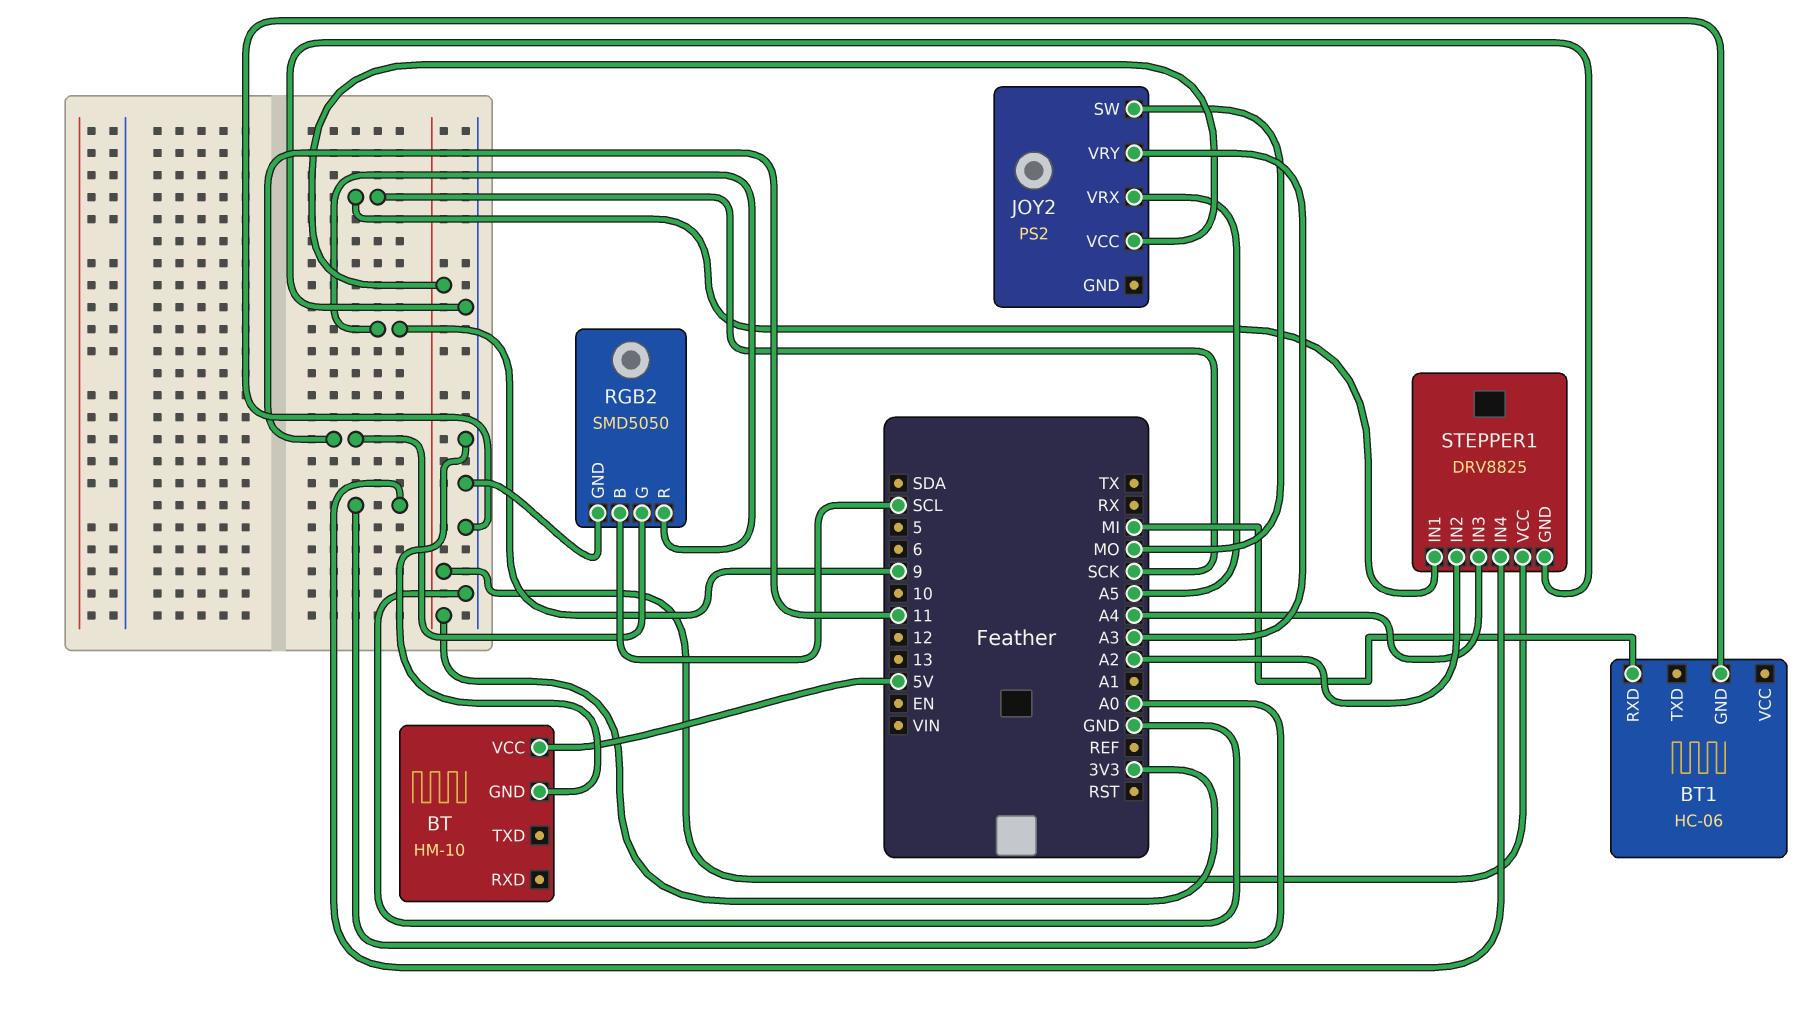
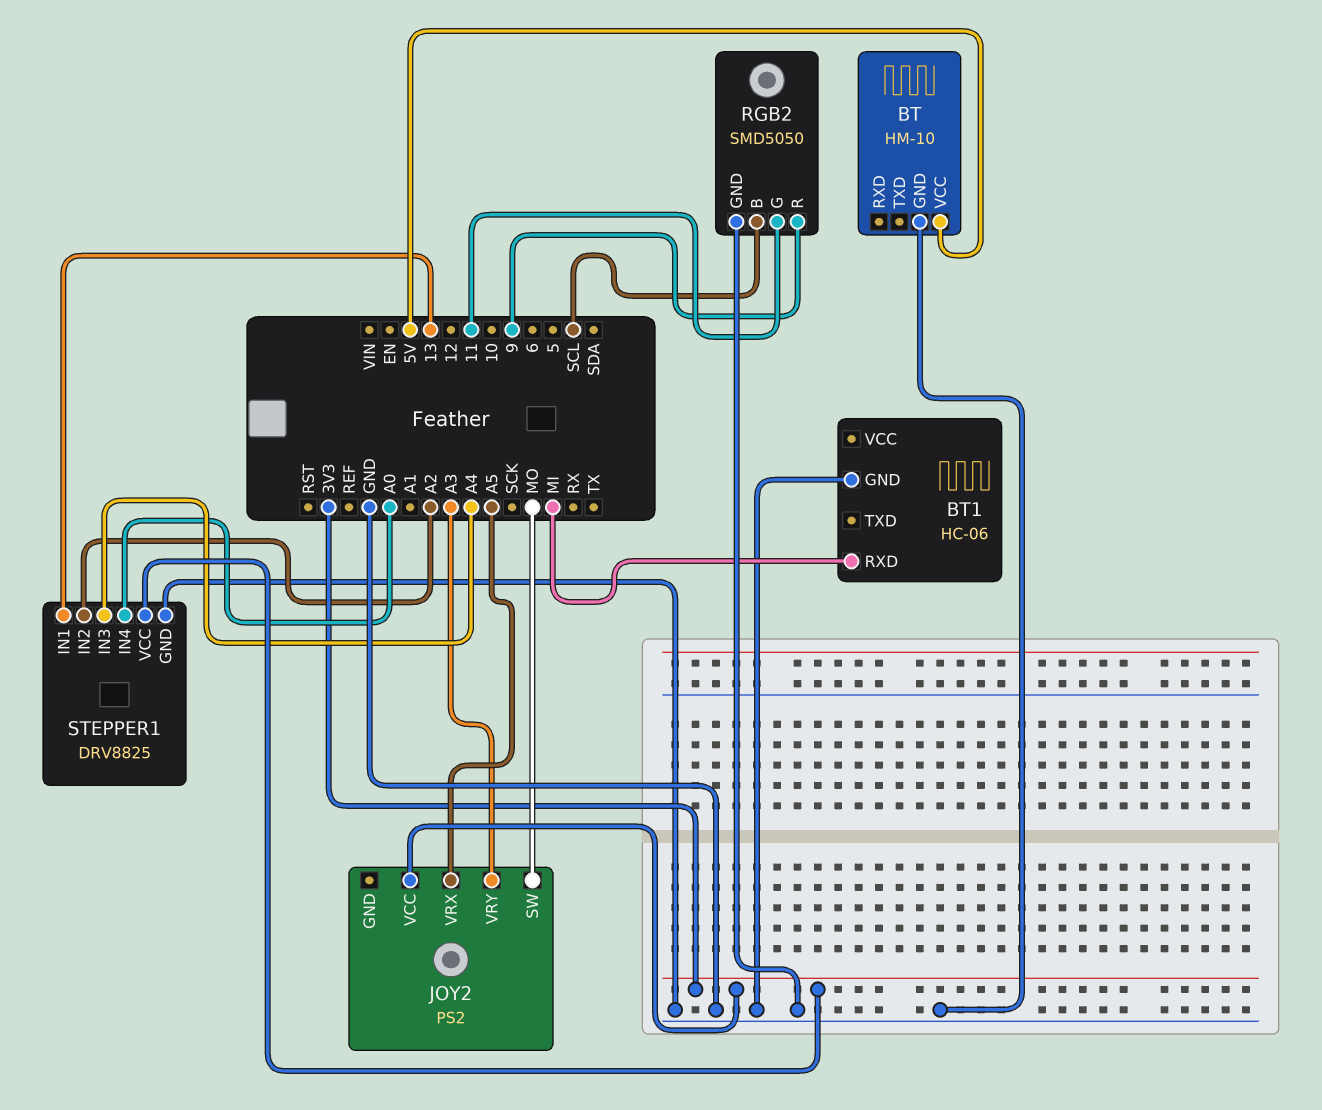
STEPPER1 pin IN1: SCK -> 13

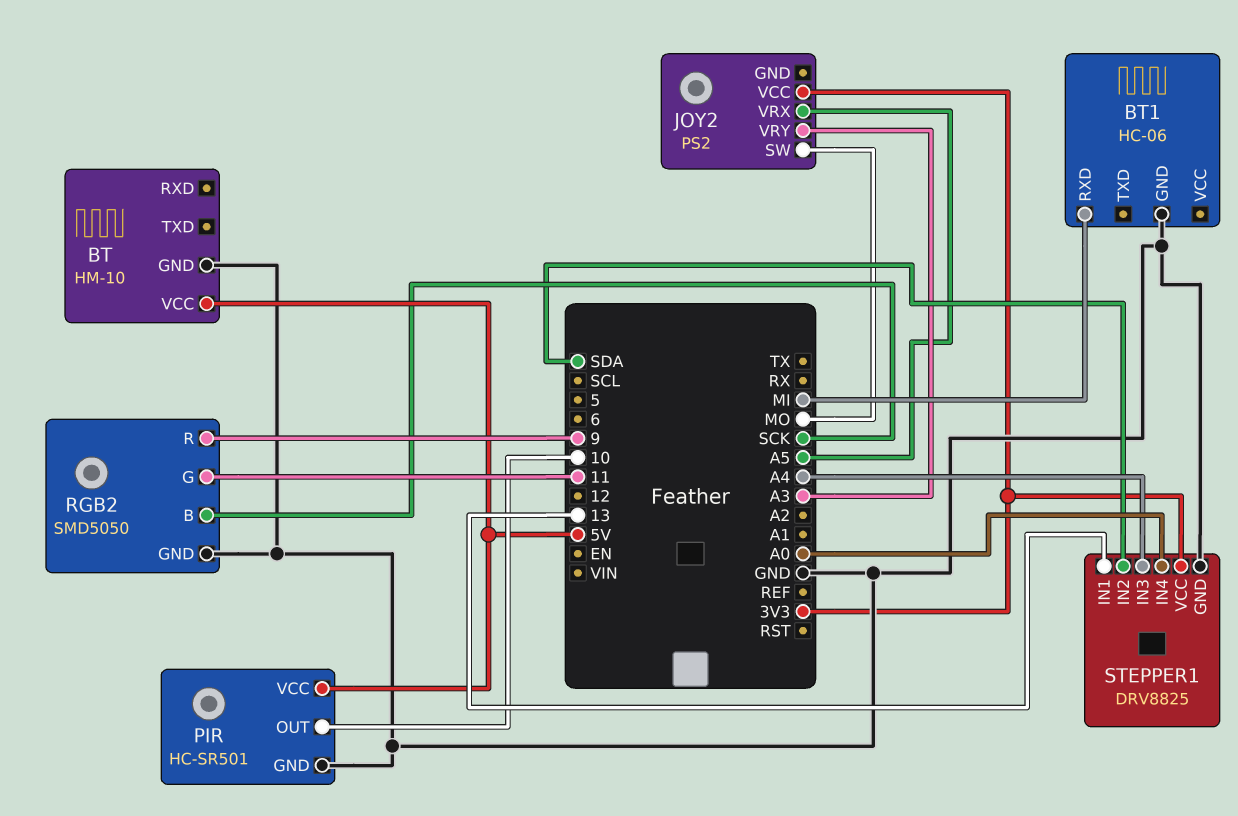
PIR: none -> HC-SR501
PIR pin GND: none -> GND
PIR pin OUT: none -> 10
PIR pin VCC: none -> 5V
RGB2 pin B: SCL -> SCK
STEPPER1 pin IN2: A2 -> SDA

